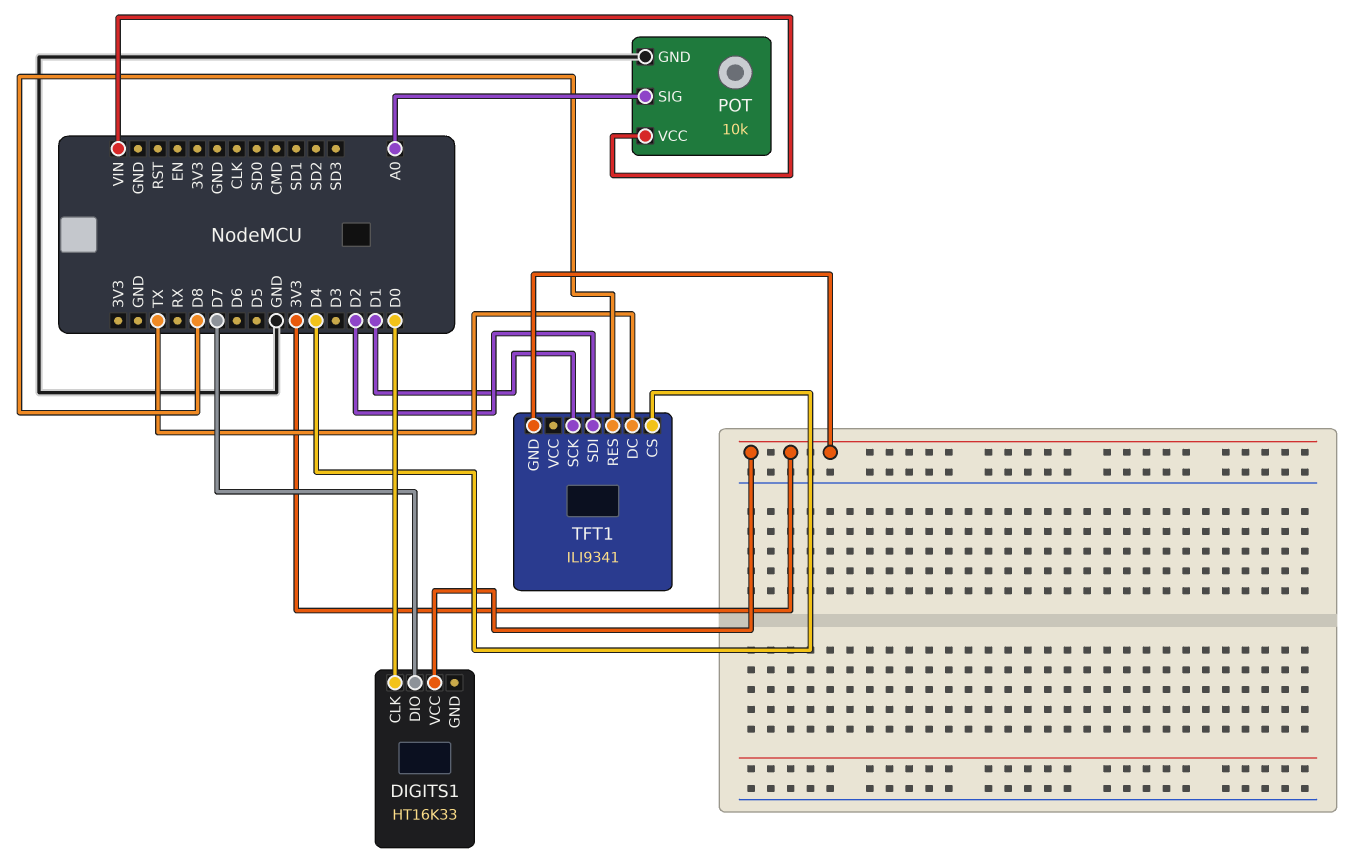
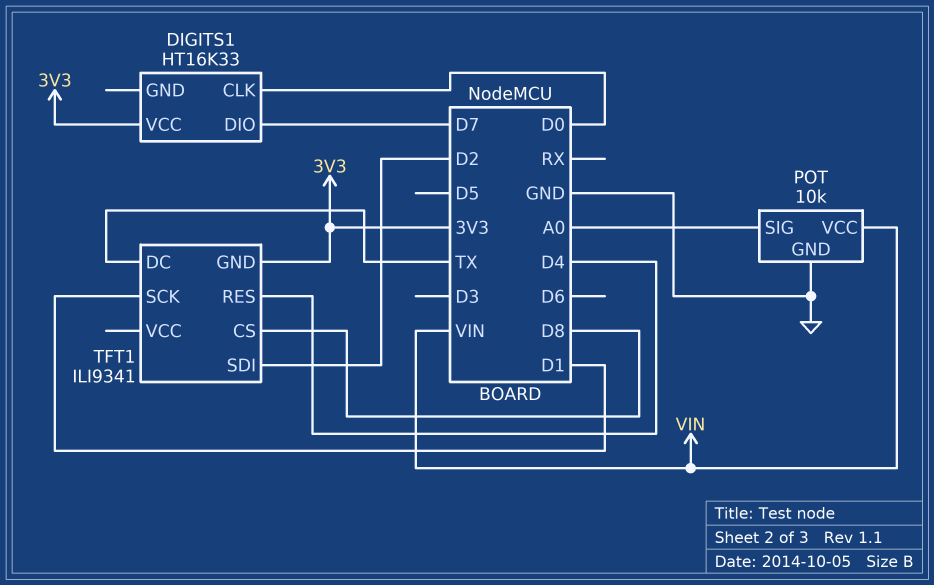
TFT1 pin CS: D4 -> D8
TFT1 pin RES: D8 -> D4

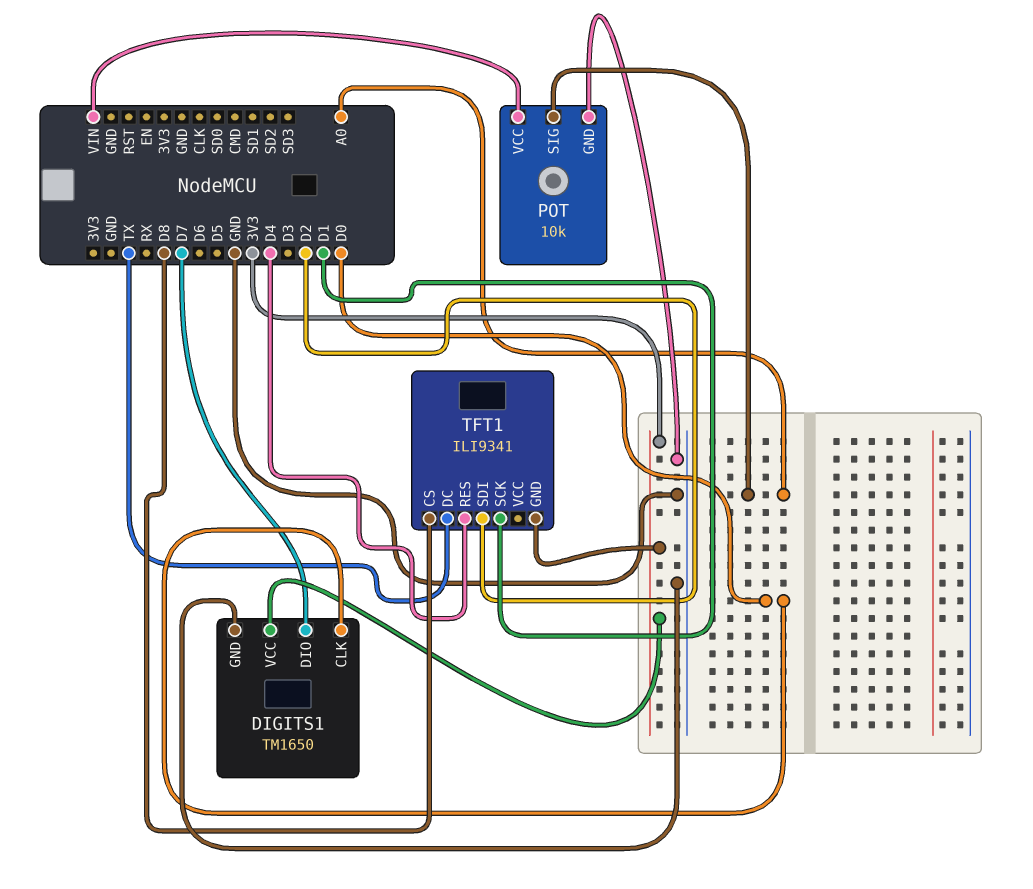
DIGITS1: HT16K33 -> TM1650
DIGITS1 pin GND: none -> GND

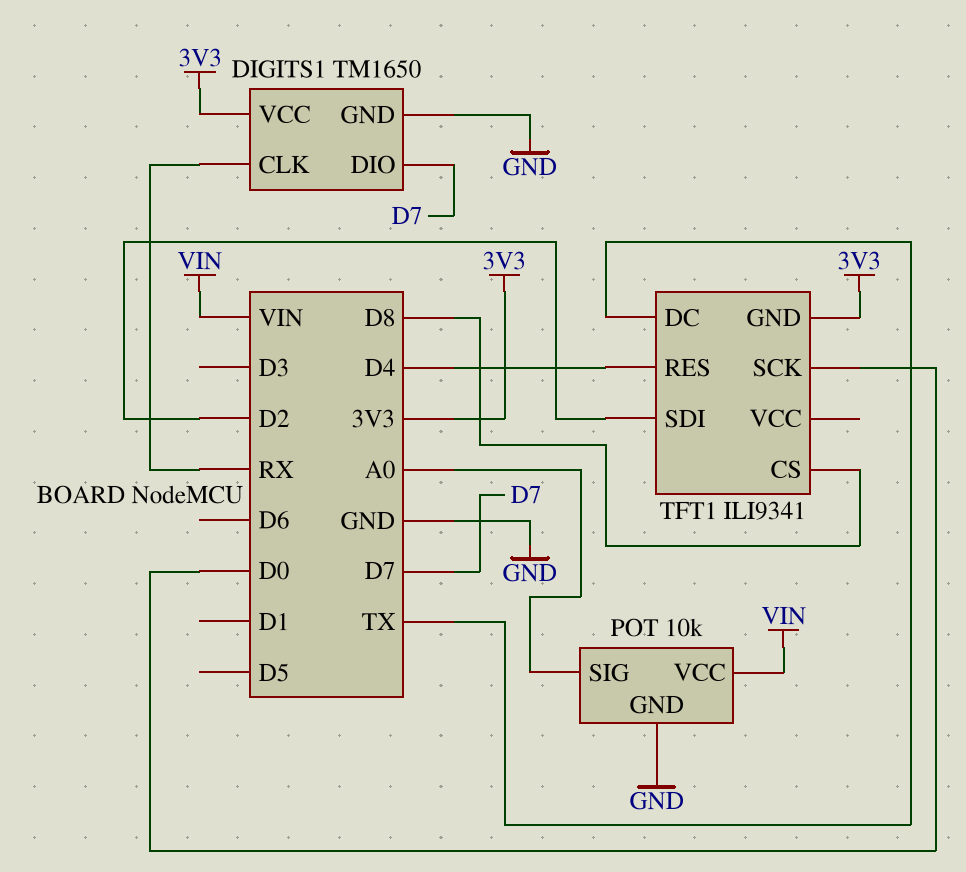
DIGITS1 pin CLK: D0 -> RX
TFT1 pin SCK: D1 -> D0

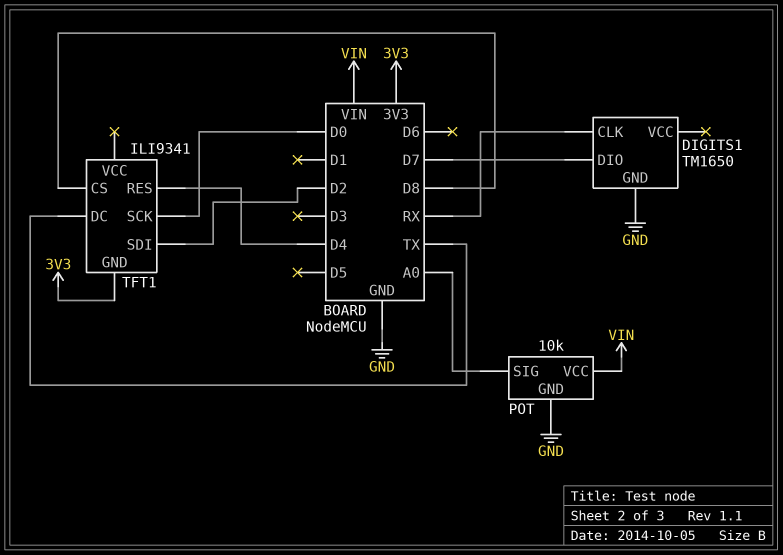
DIGITS1 pin VCC: 3V3 -> none

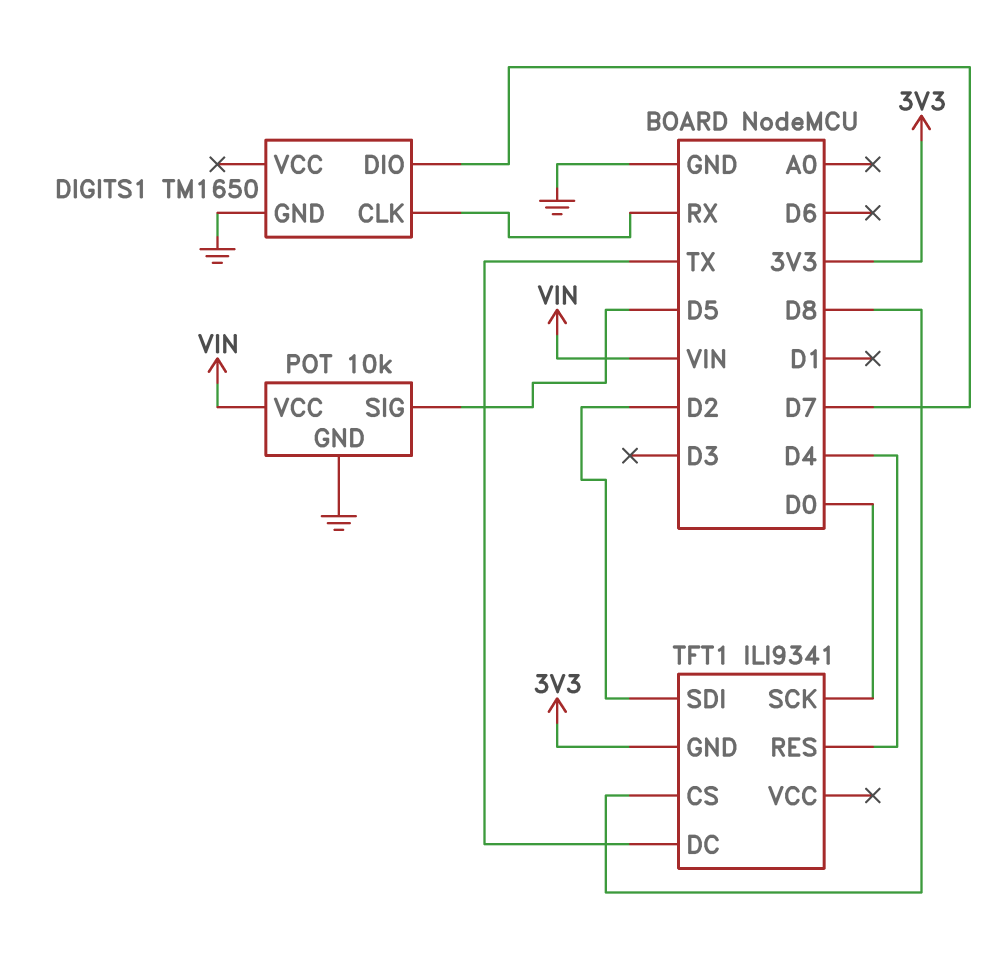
POT pin SIG: A0 -> D5

